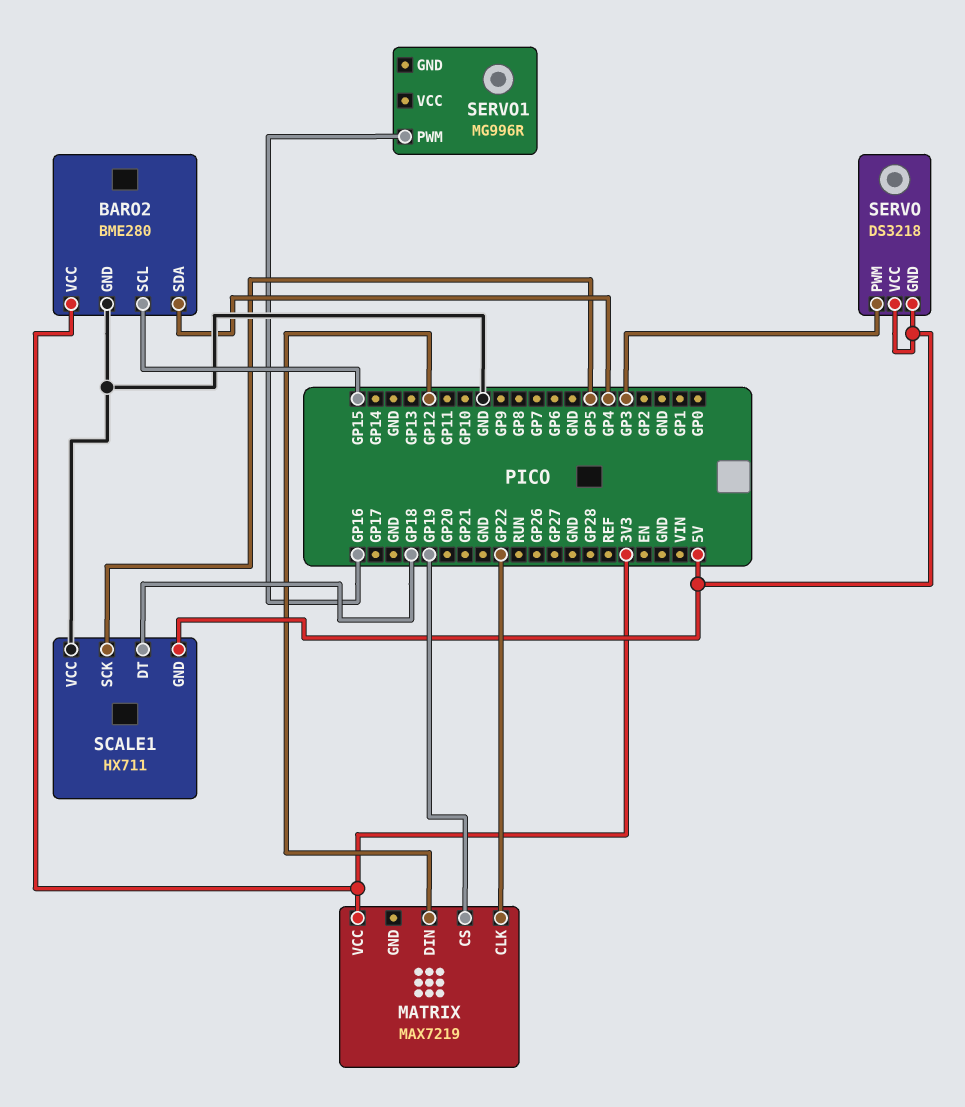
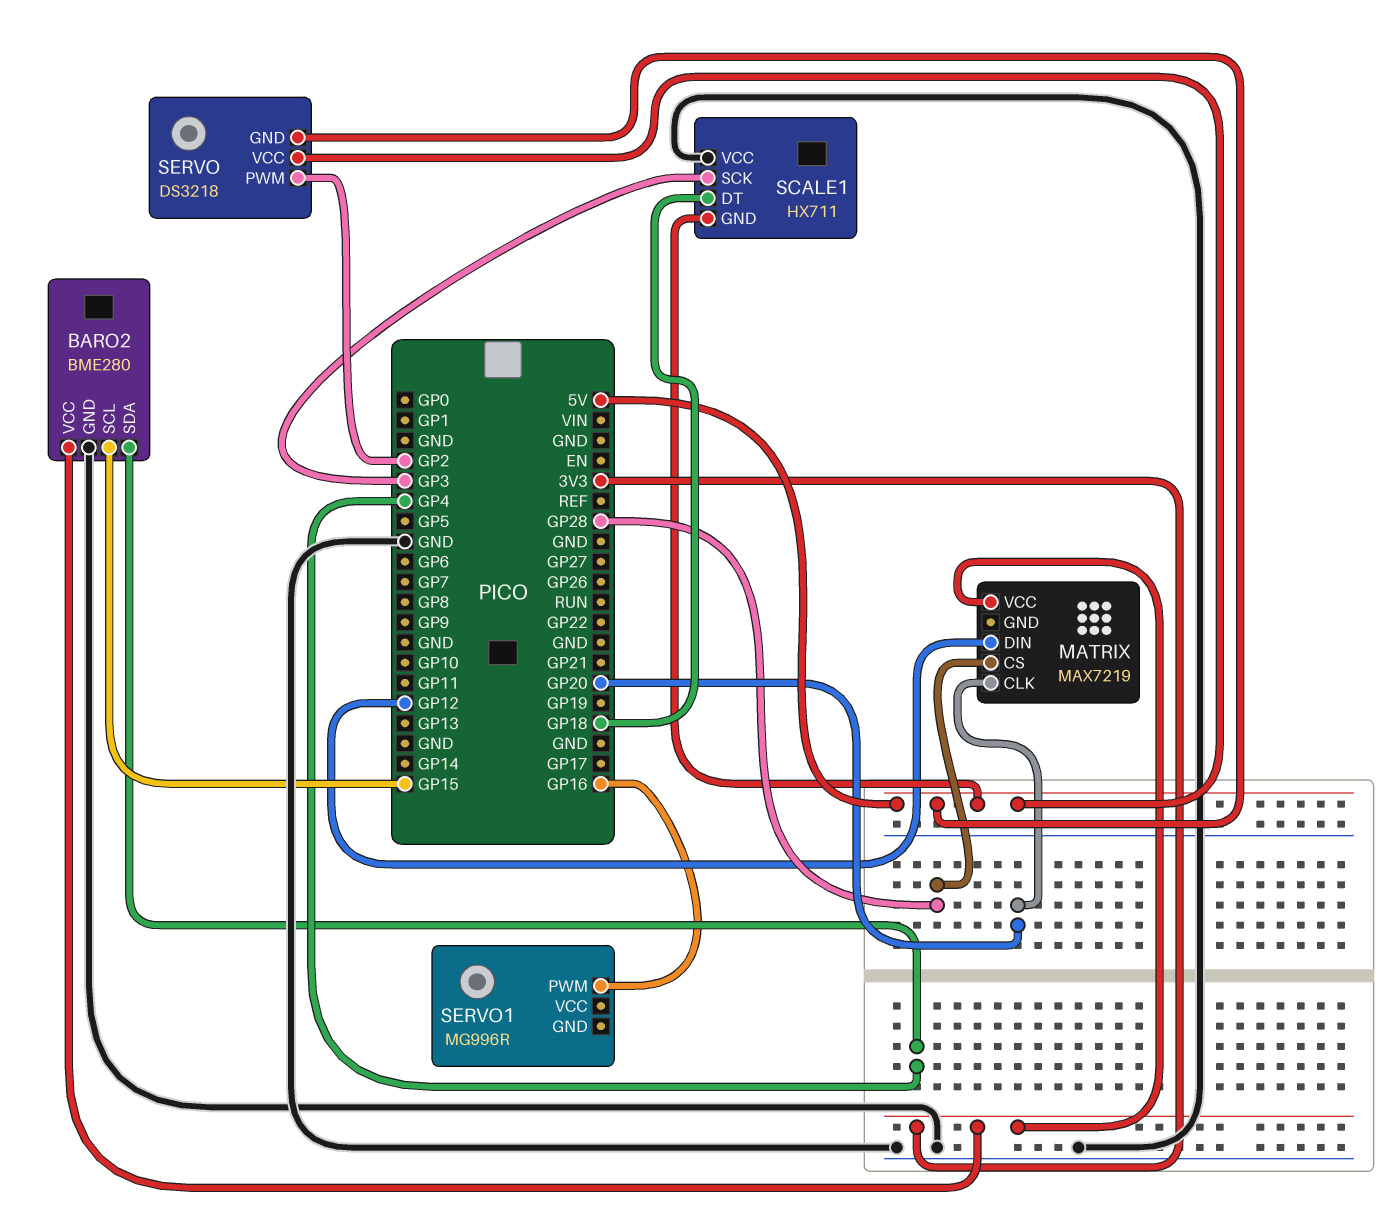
MATRIX pin CLK: GP22 -> GP20
MATRIX pin CS: GP19 -> GP28
SCALE1 pin SCK: GP5 -> GP3
SERVO pin PWM: GP3 -> GP2

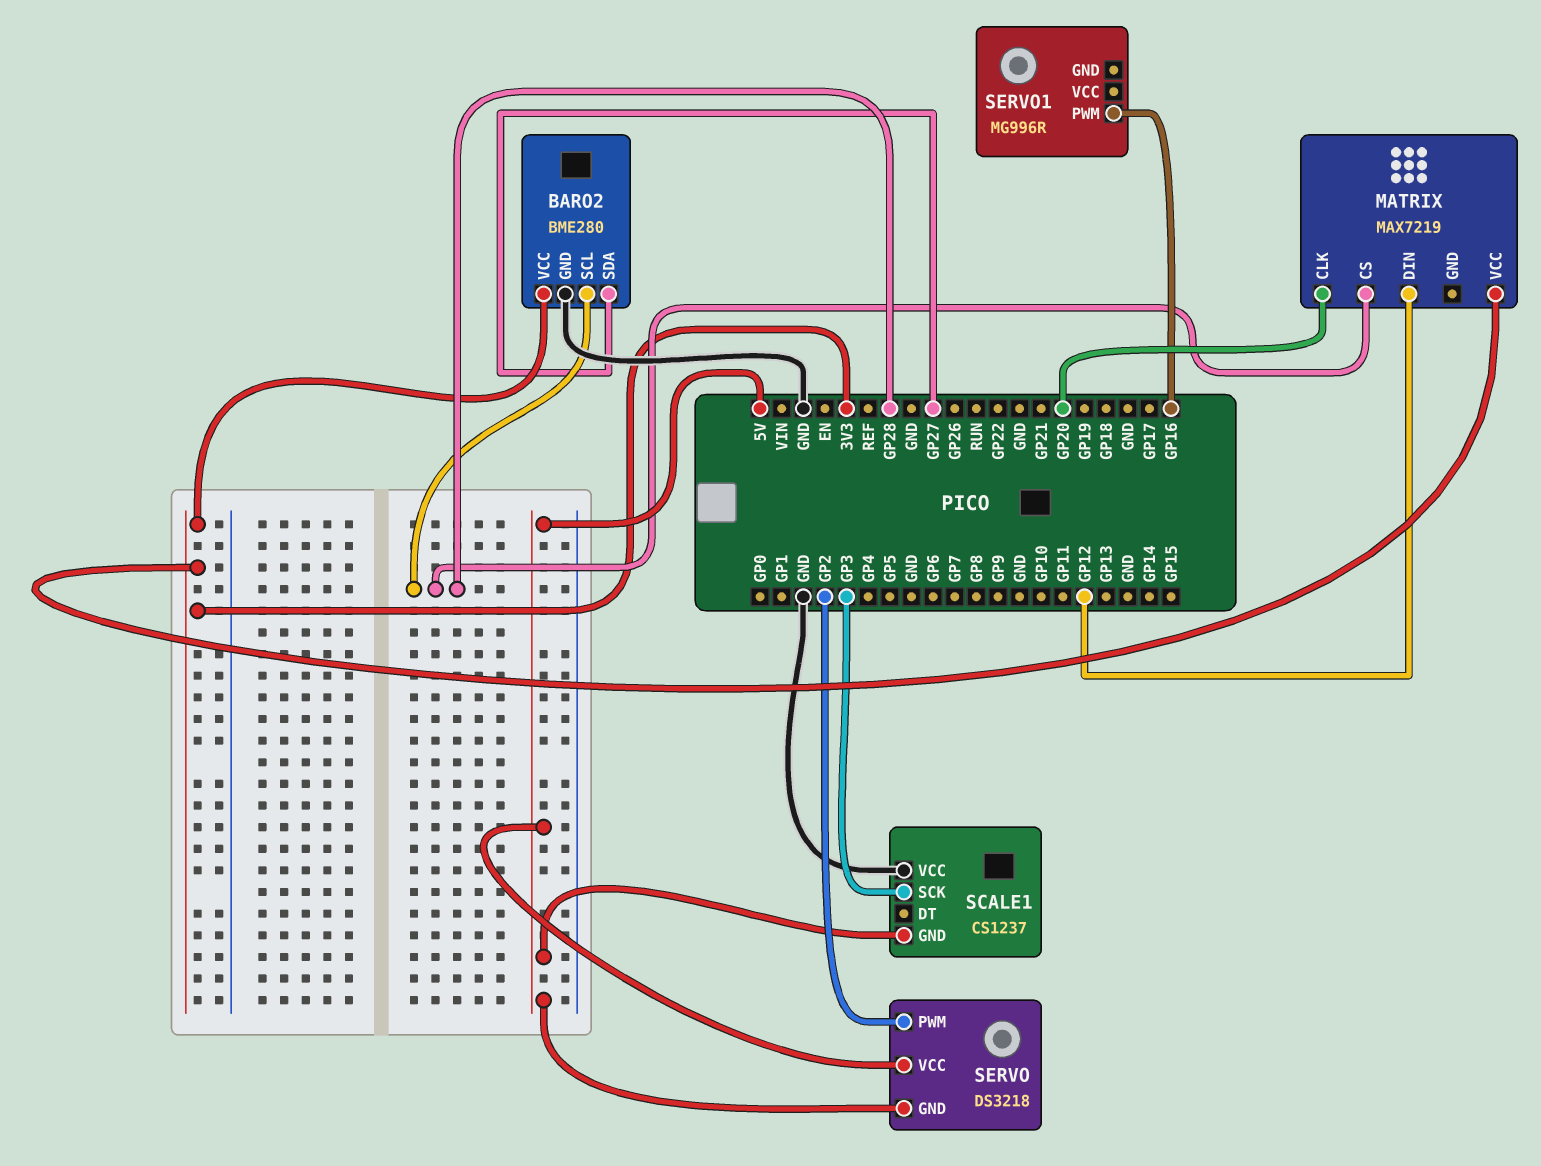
BARO2 pin SCL: GP15 -> GP28
BARO2 pin SDA: GP4 -> GP27
SCALE1: HX711 -> CS1237
SCALE1 pin DT: GP18 -> none

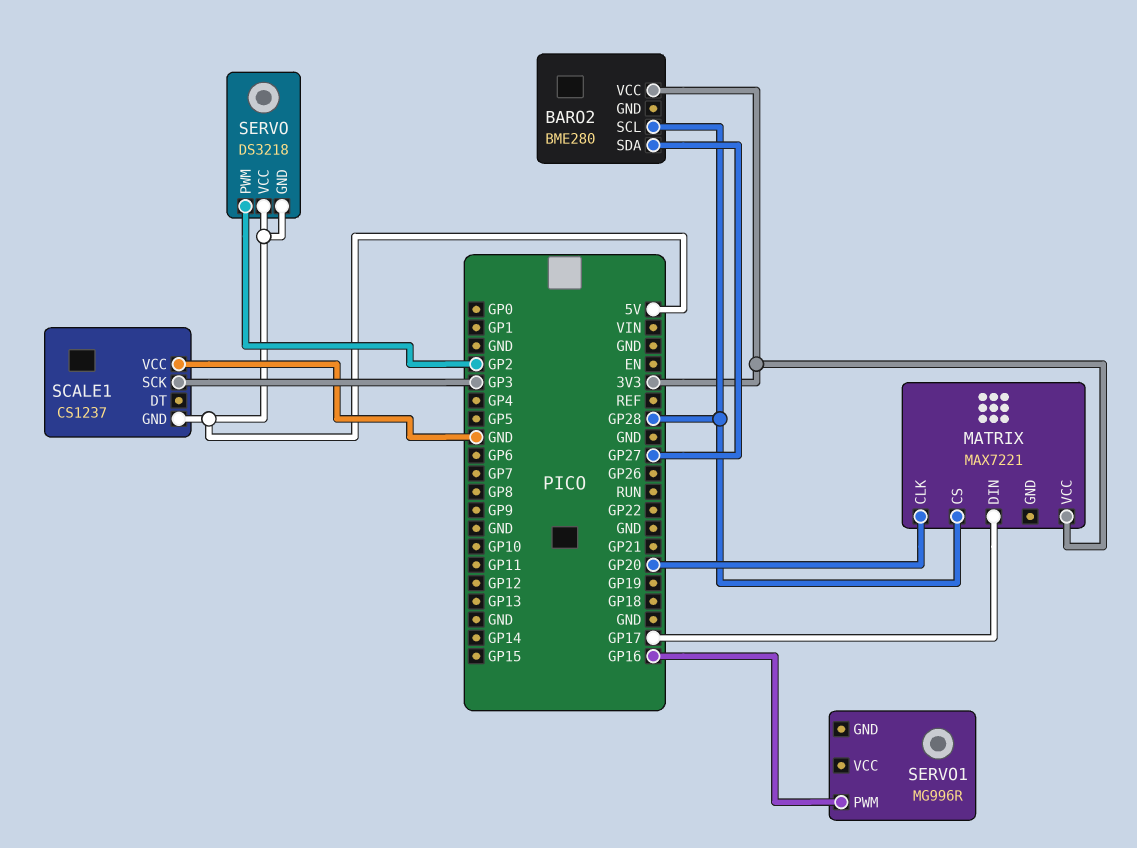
BARO2 pin GND: GND -> none
MATRIX: MAX7219 -> MAX7221
MATRIX pin DIN: GP12 -> GP17

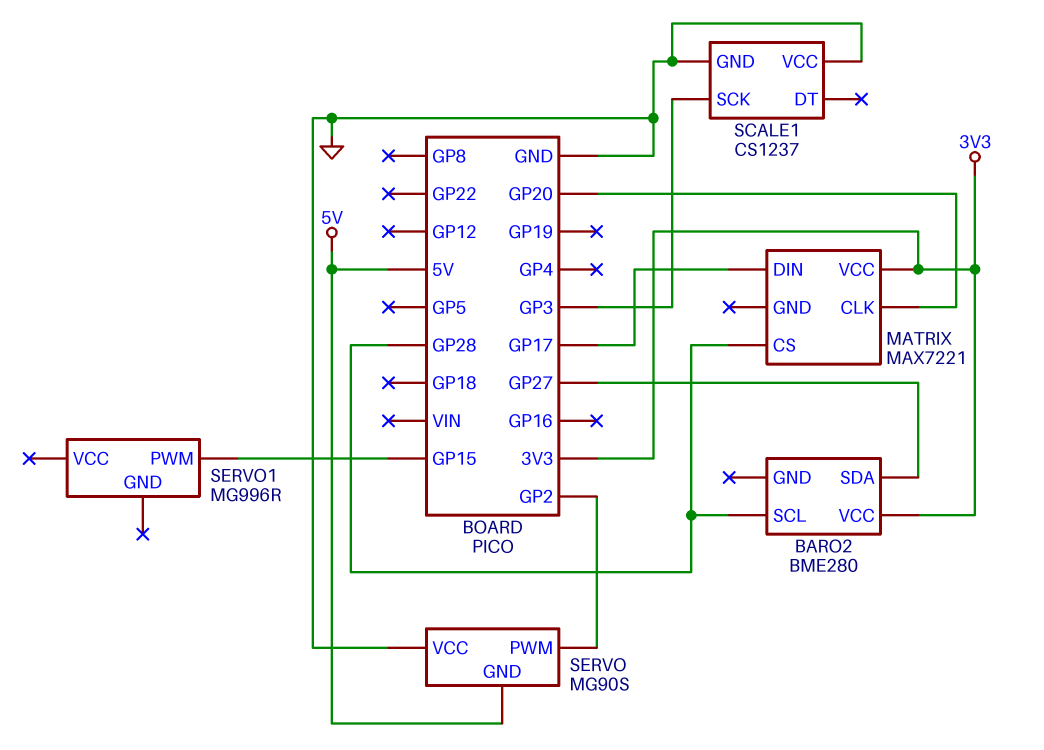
SCALE1 pin GND: 5V -> GND
SERVO: DS3218 -> MG90S
SERVO pin VCC: 5V -> GND
SERVO1 pin PWM: GP16 -> GP15

